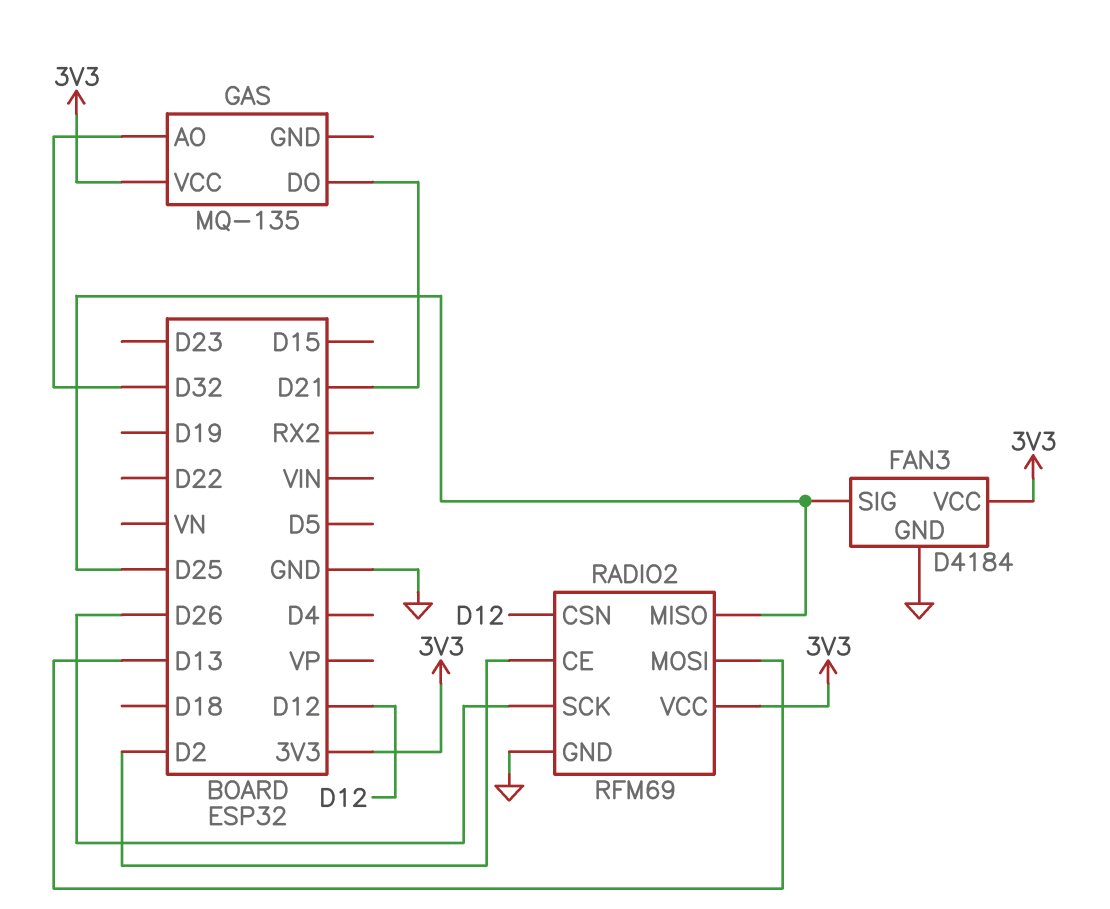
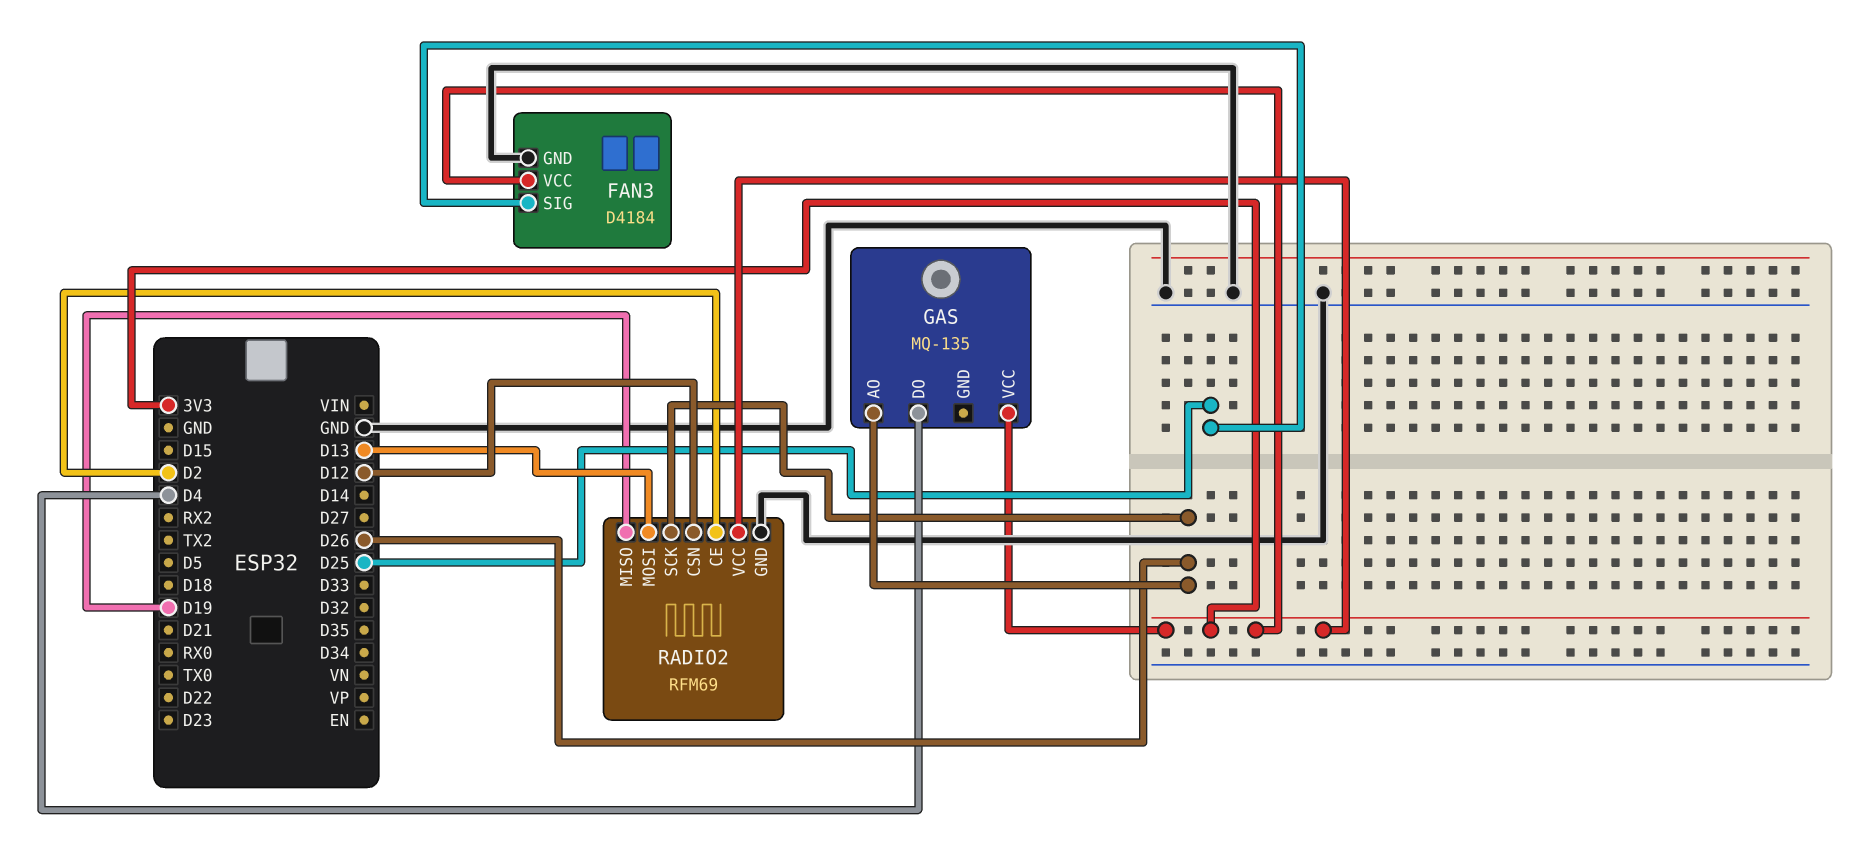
GAS pin AO: D32 -> D26
GAS pin DO: D21 -> D4
RADIO2 pin MISO: D25 -> D19

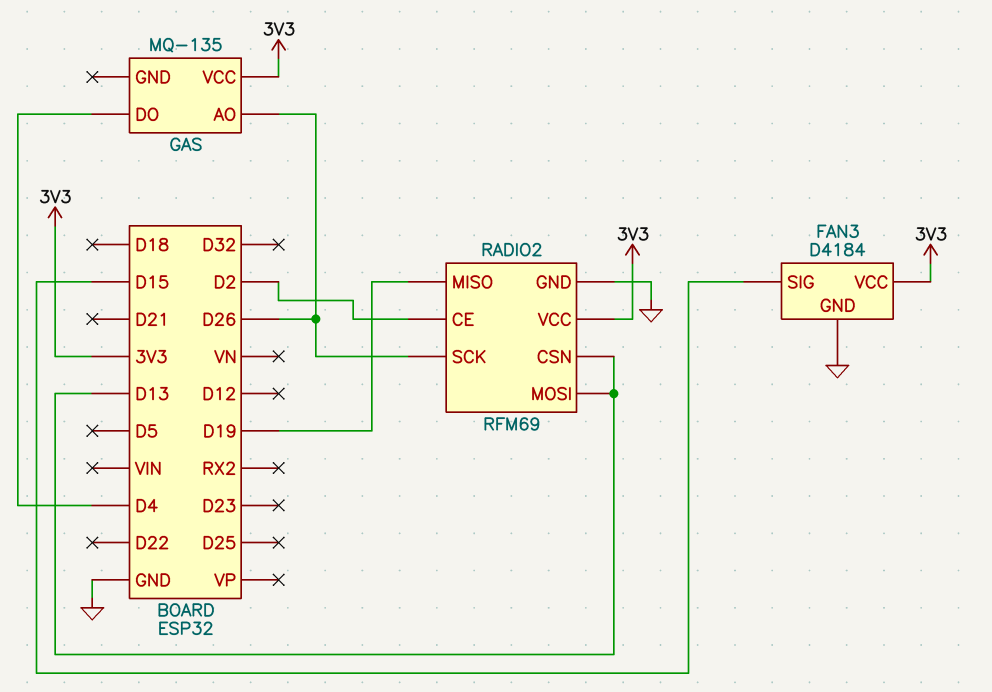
FAN3 pin SIG: D25 -> D15
RADIO2 pin CSN: D12 -> D13

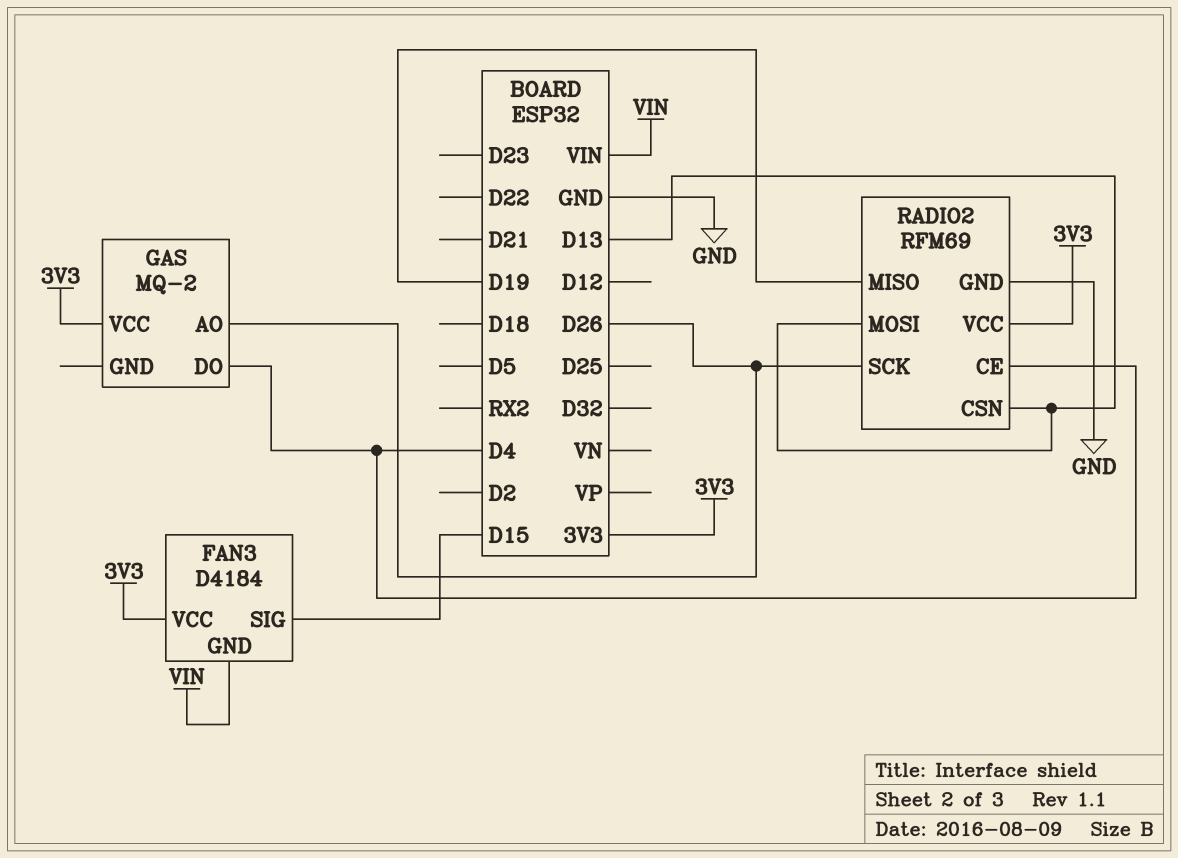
FAN3 pin GND: GND -> VIN
GAS: MQ-135 -> MQ-2
RADIO2 pin CE: D2 -> D4

